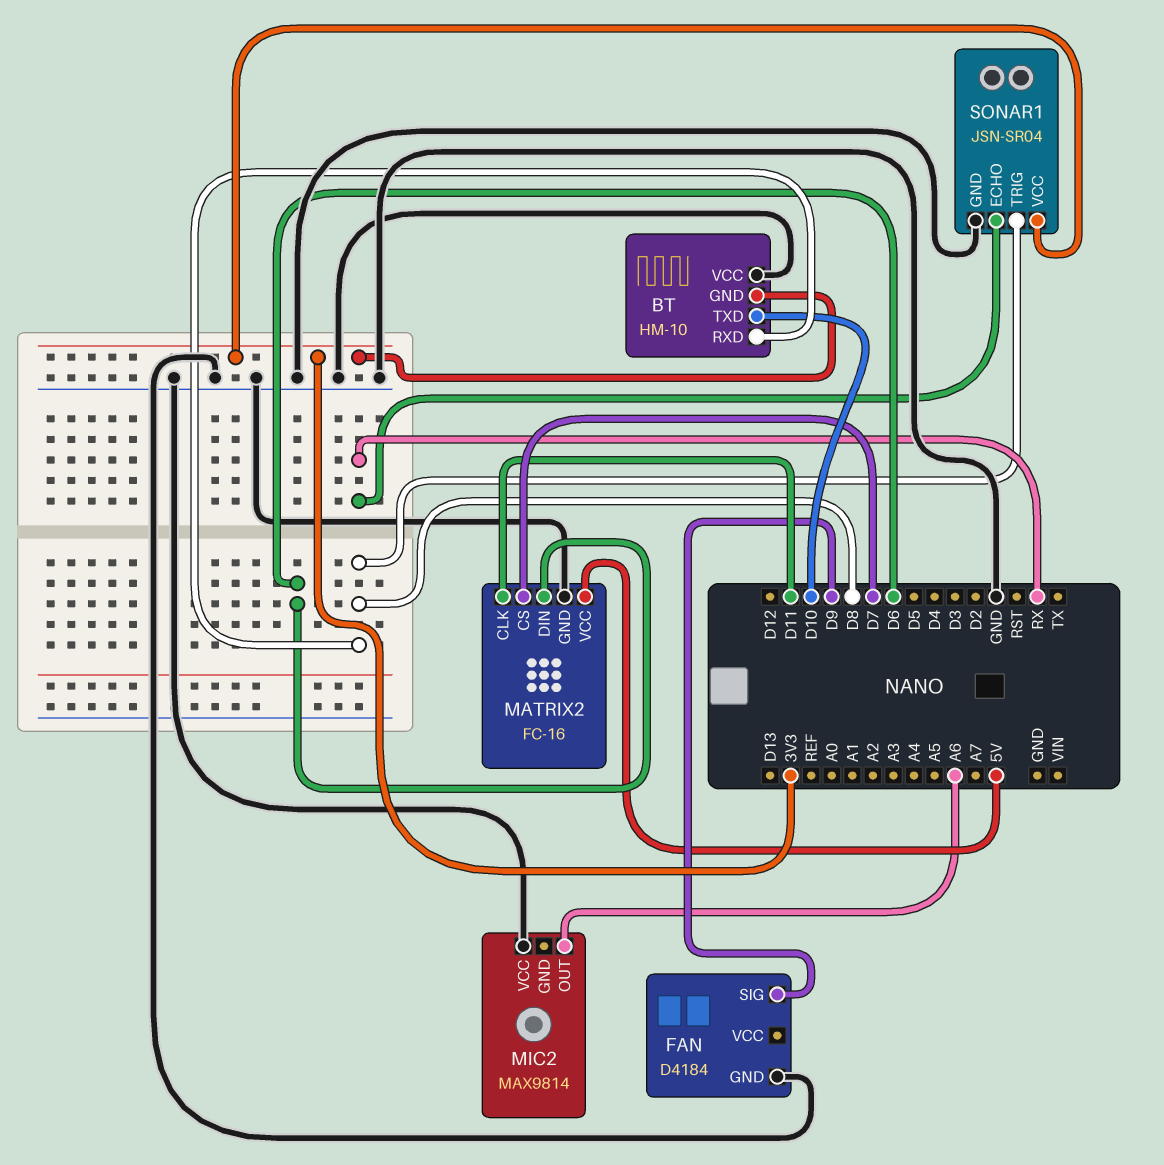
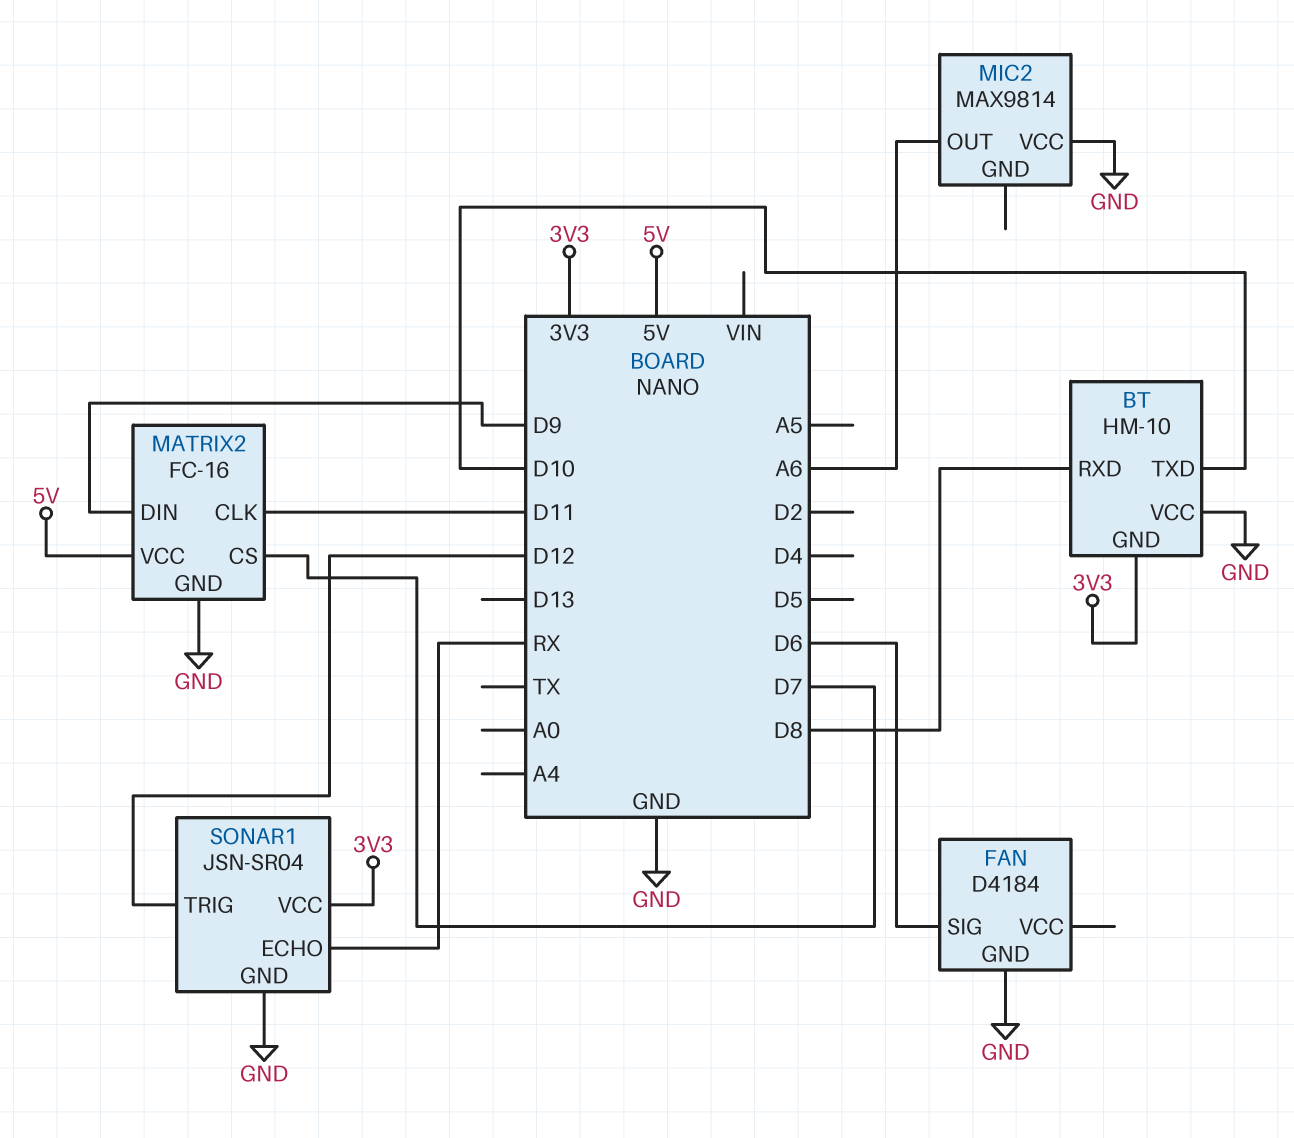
FAN pin SIG: D9 -> D6
MATRIX2 pin DIN: D6 -> D9
SONAR1 pin TRIG: D8 -> D12

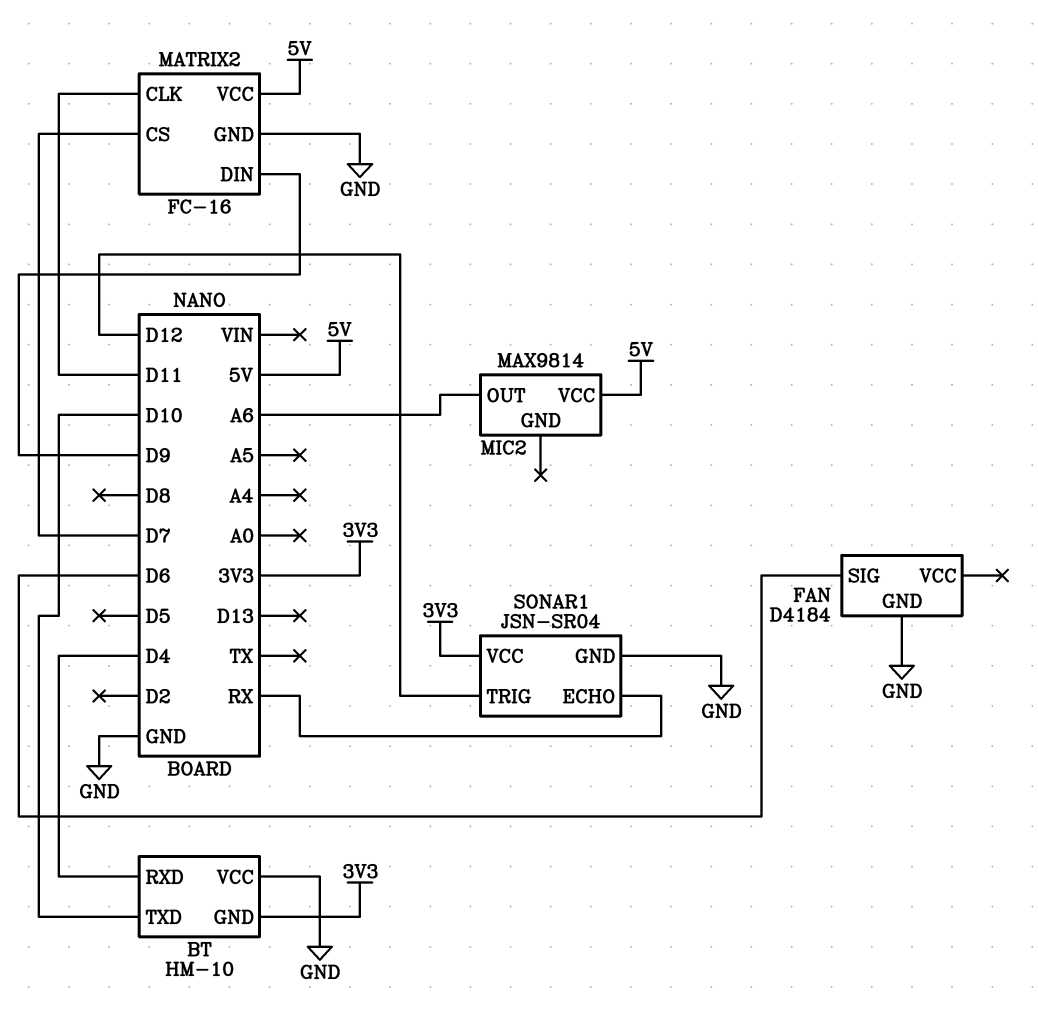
BT pin RXD: D8 -> D4
MIC2 pin VCC: GND -> 5V

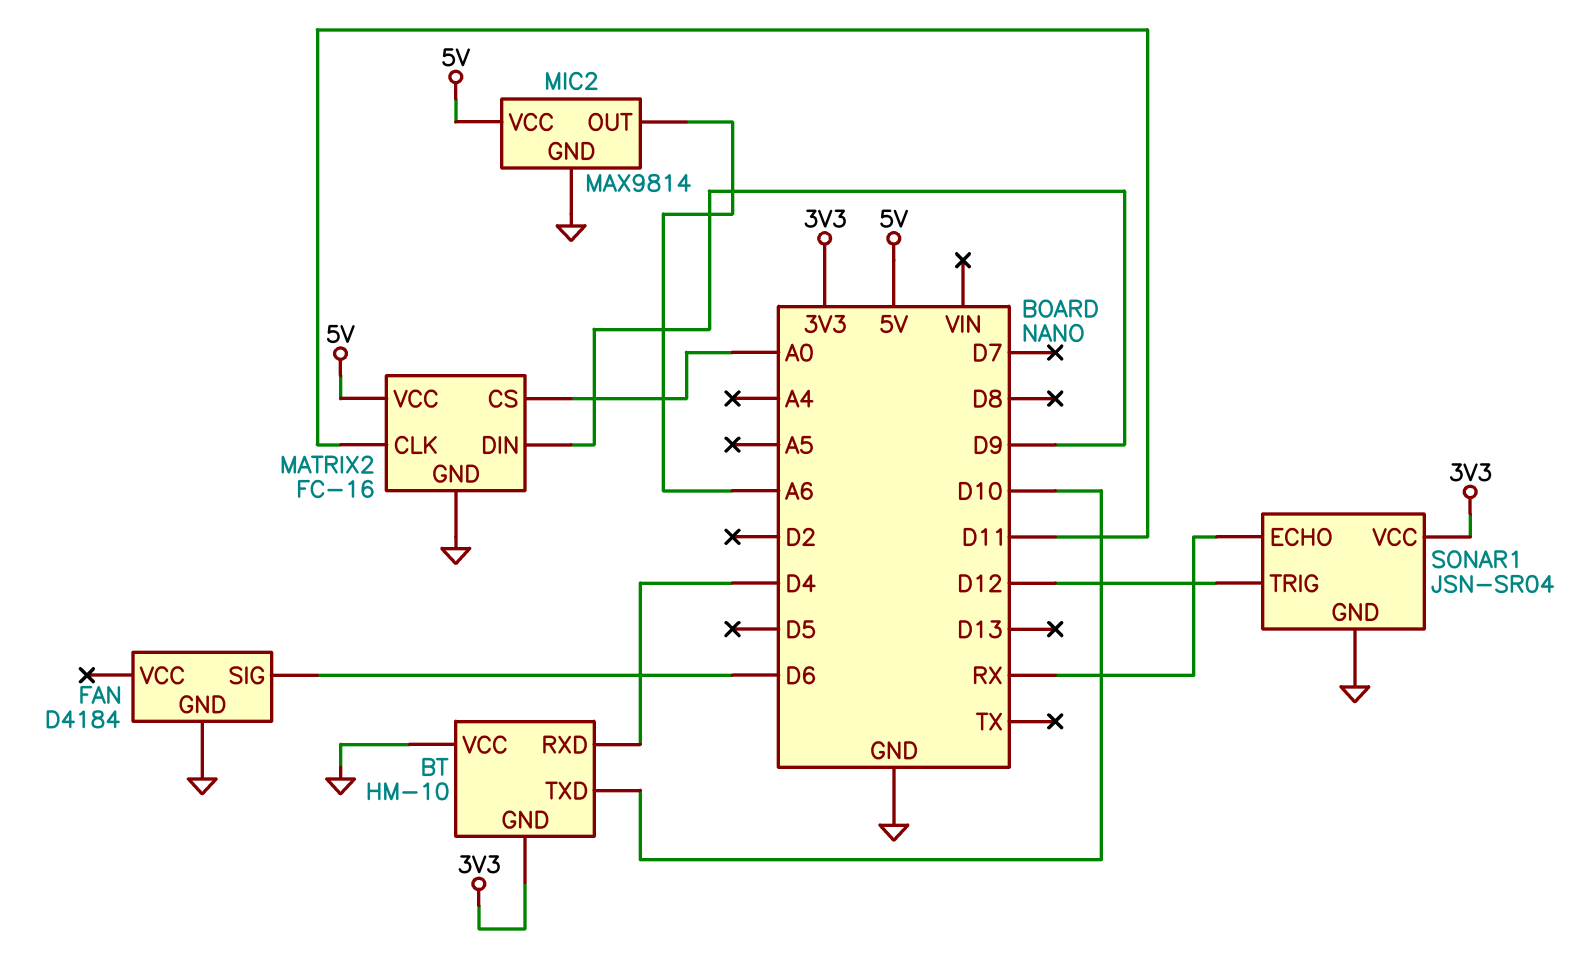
MATRIX2 pin CS: D7 -> A0
MIC2 pin GND: none -> GND

